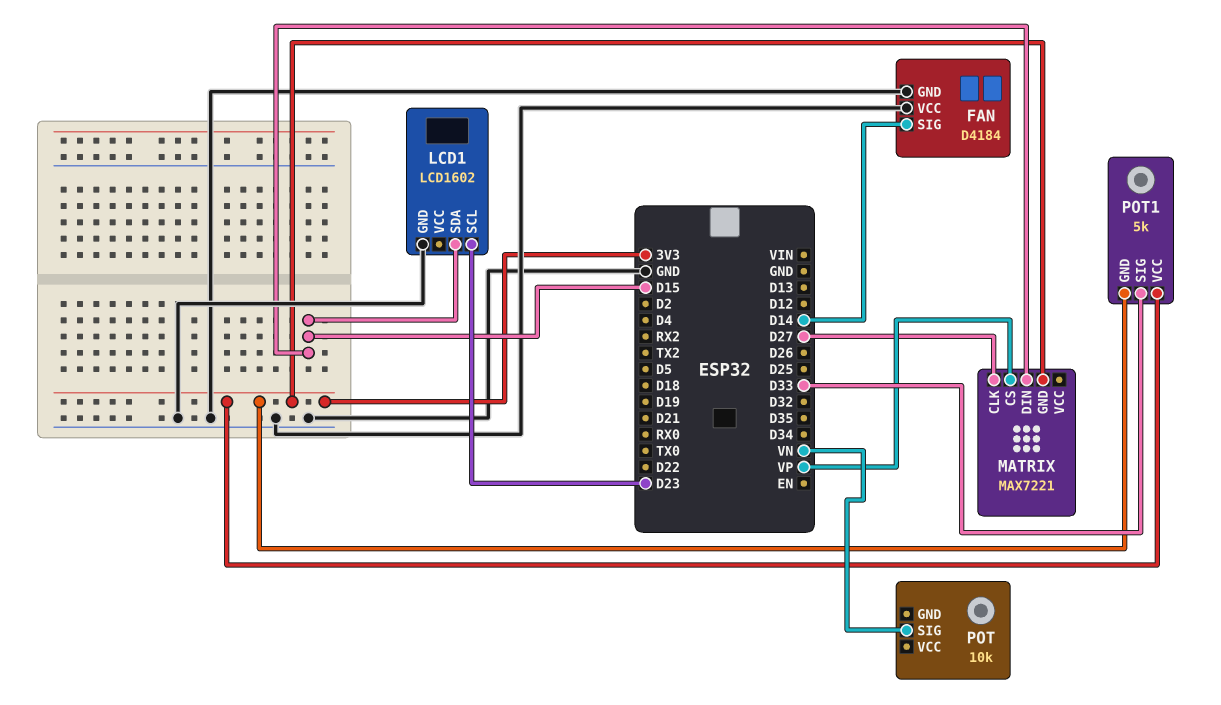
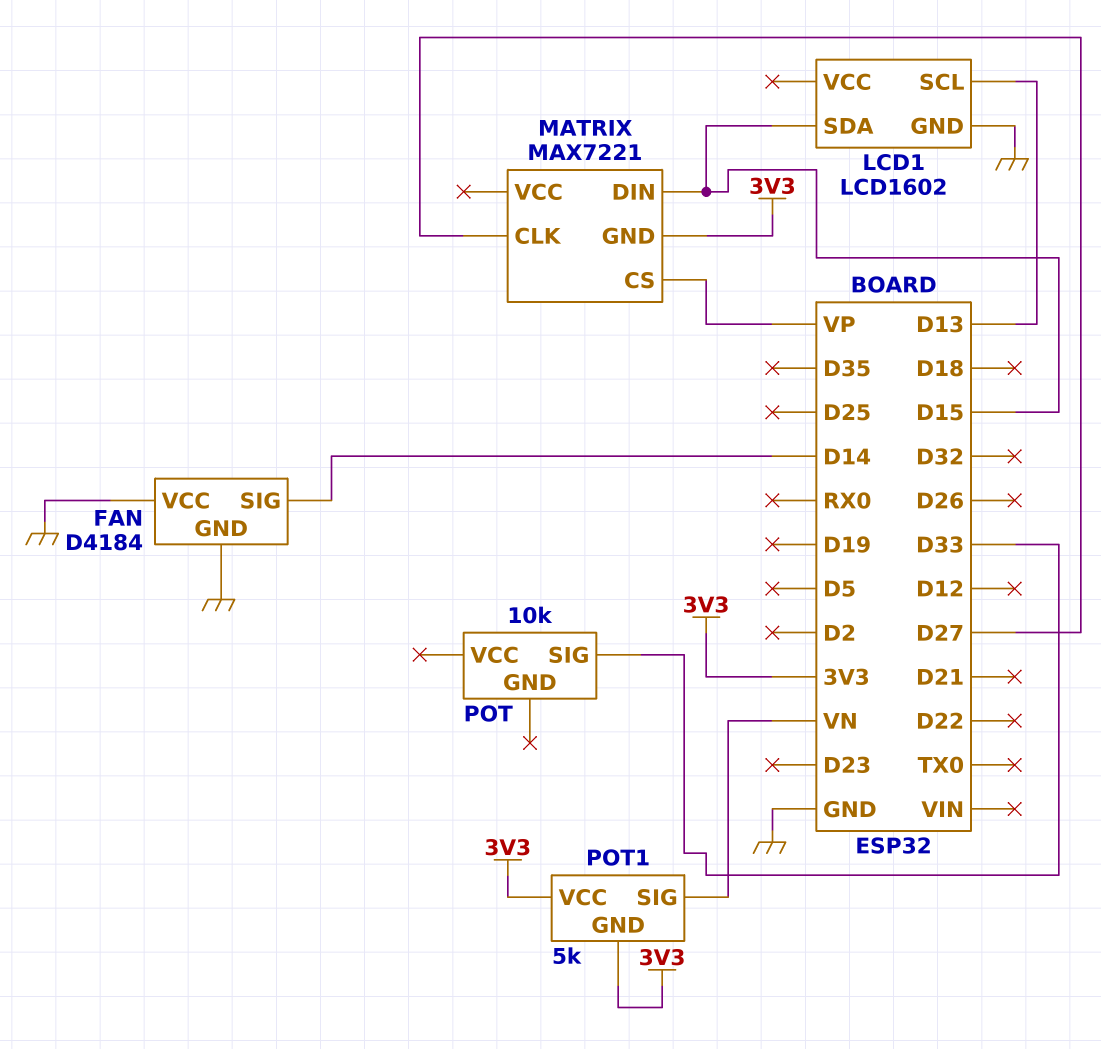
LCD1 pin SCL: D23 -> D13
POT pin SIG: VN -> D33
POT1 pin SIG: D33 -> VN

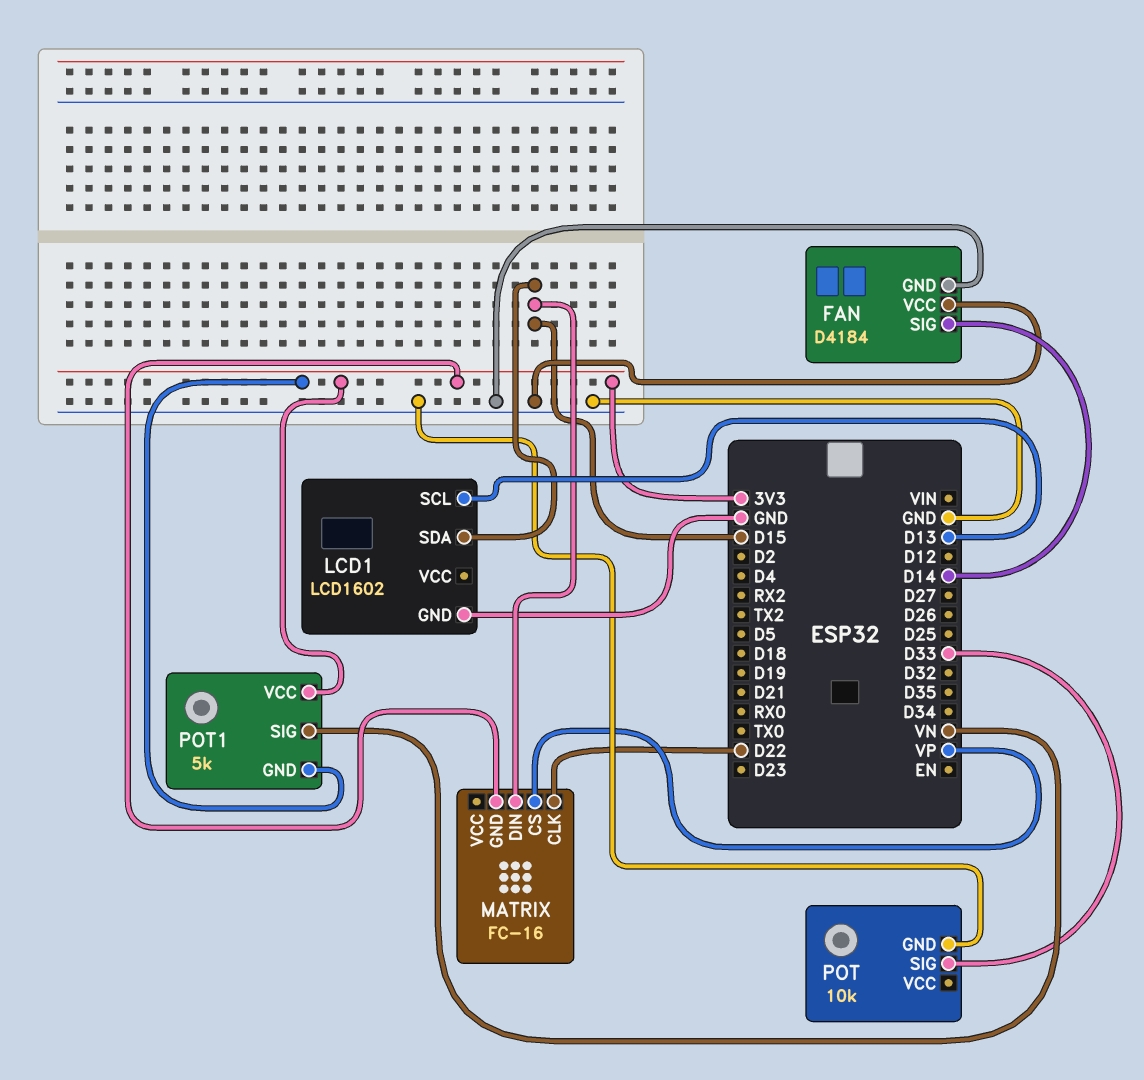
MATRIX: MAX7221 -> FC-16
MATRIX pin CLK: D27 -> D22
POT pin GND: none -> GND

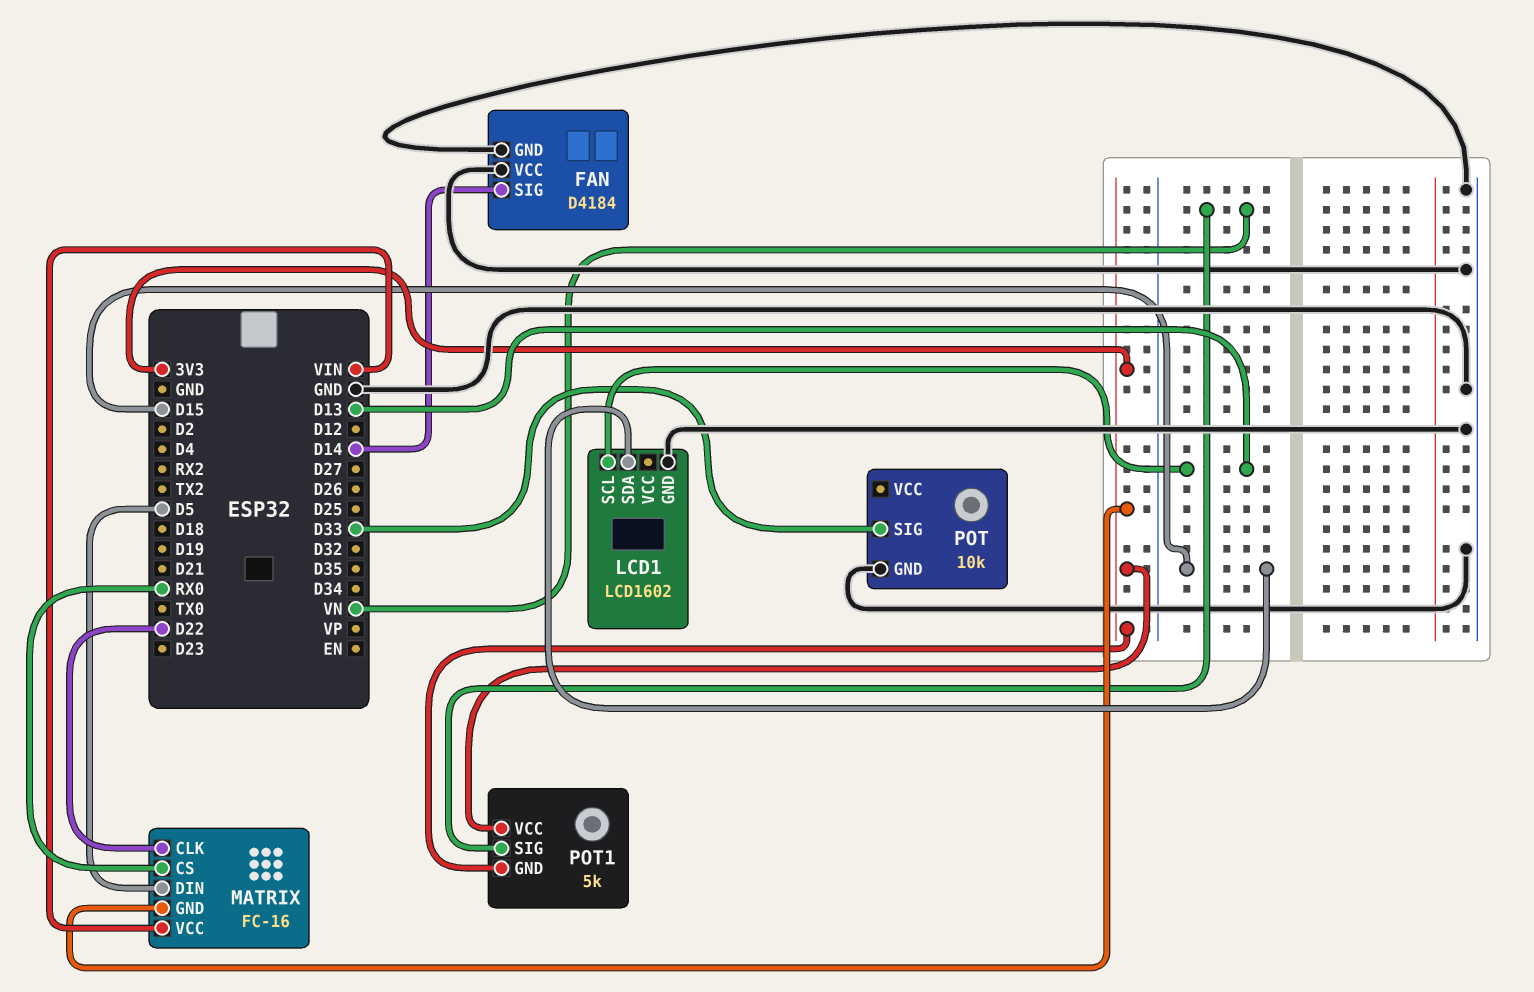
MATRIX pin CS: VP -> RX0
MATRIX pin DIN: D15 -> D5
MATRIX pin VCC: none -> VIN

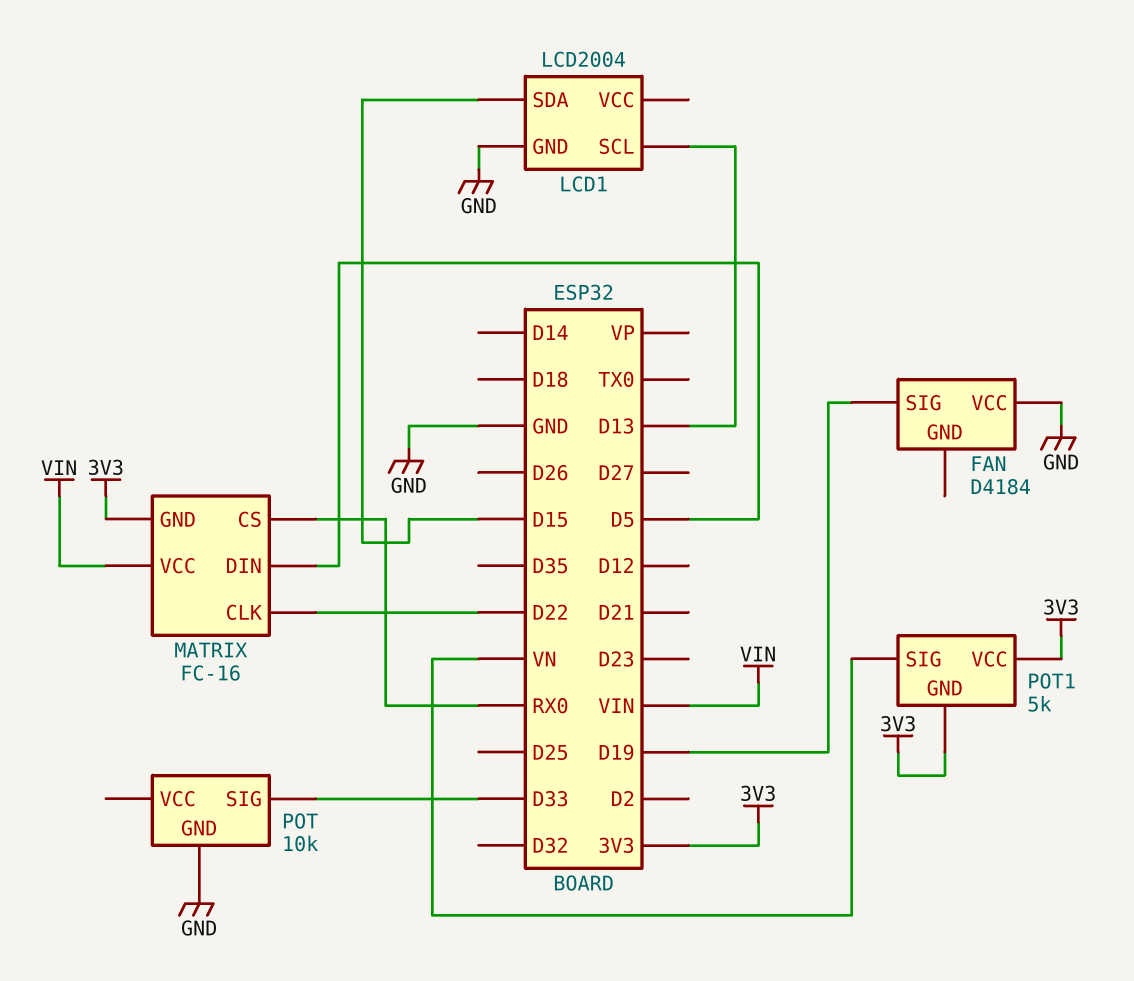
FAN pin GND: GND -> none
FAN pin SIG: D14 -> D19
LCD1: LCD1602 -> LCD2004

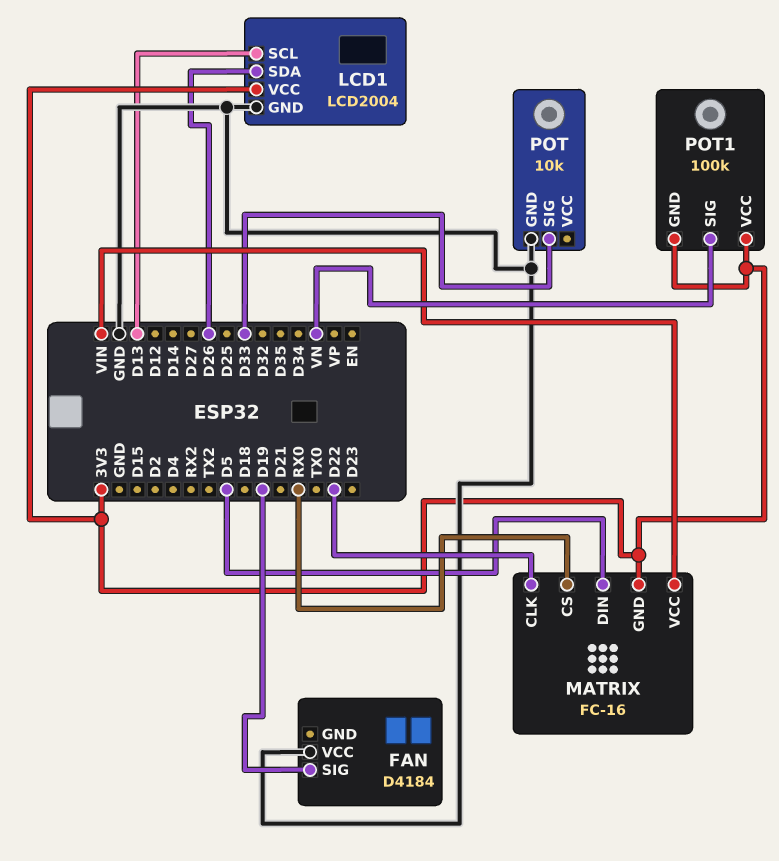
LCD1 pin SDA: D15 -> D26
LCD1 pin VCC: none -> 3V3
POT1: 5k -> 100k

